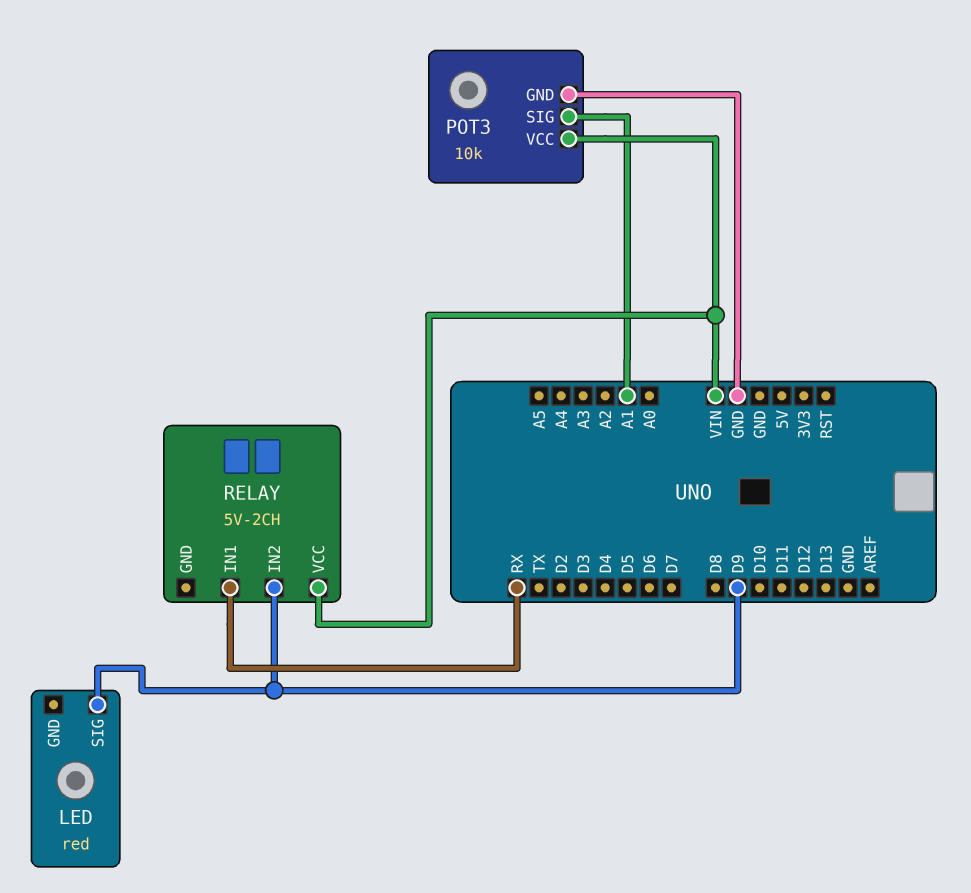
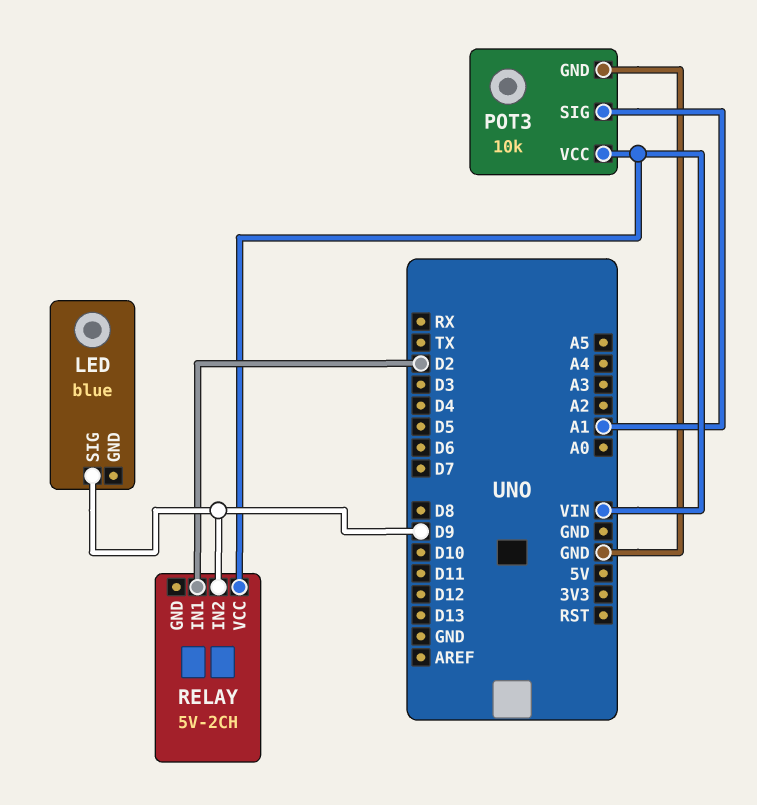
LED: red -> blue
RELAY pin IN1: RX -> D2

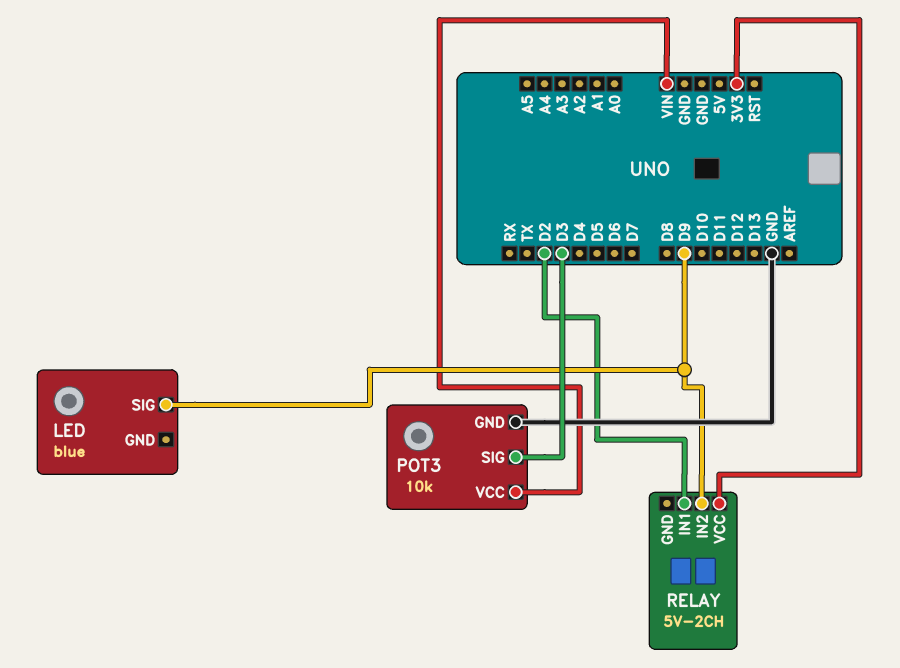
POT3 pin SIG: A1 -> D3
RELAY pin VCC: VIN -> 3V3

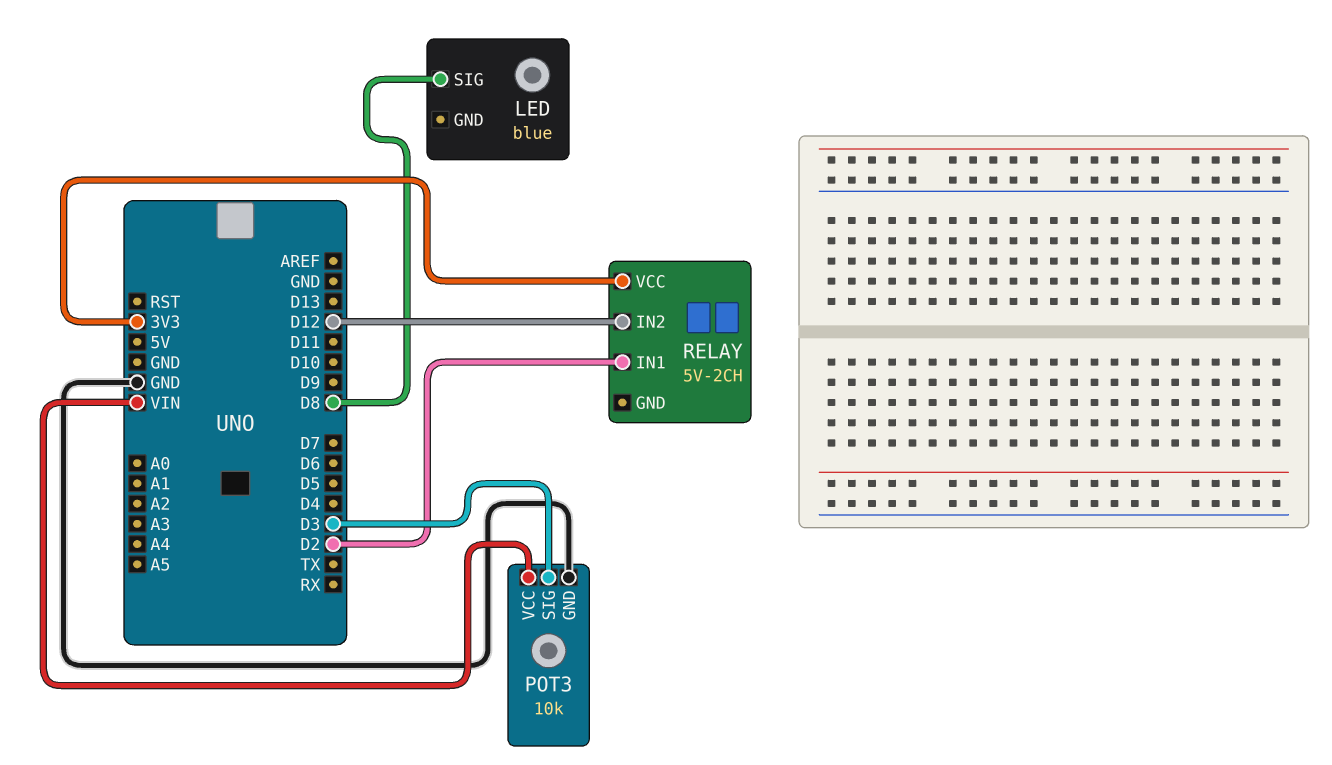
LED pin SIG: D9 -> D8
RELAY pin IN2: D9 -> D12

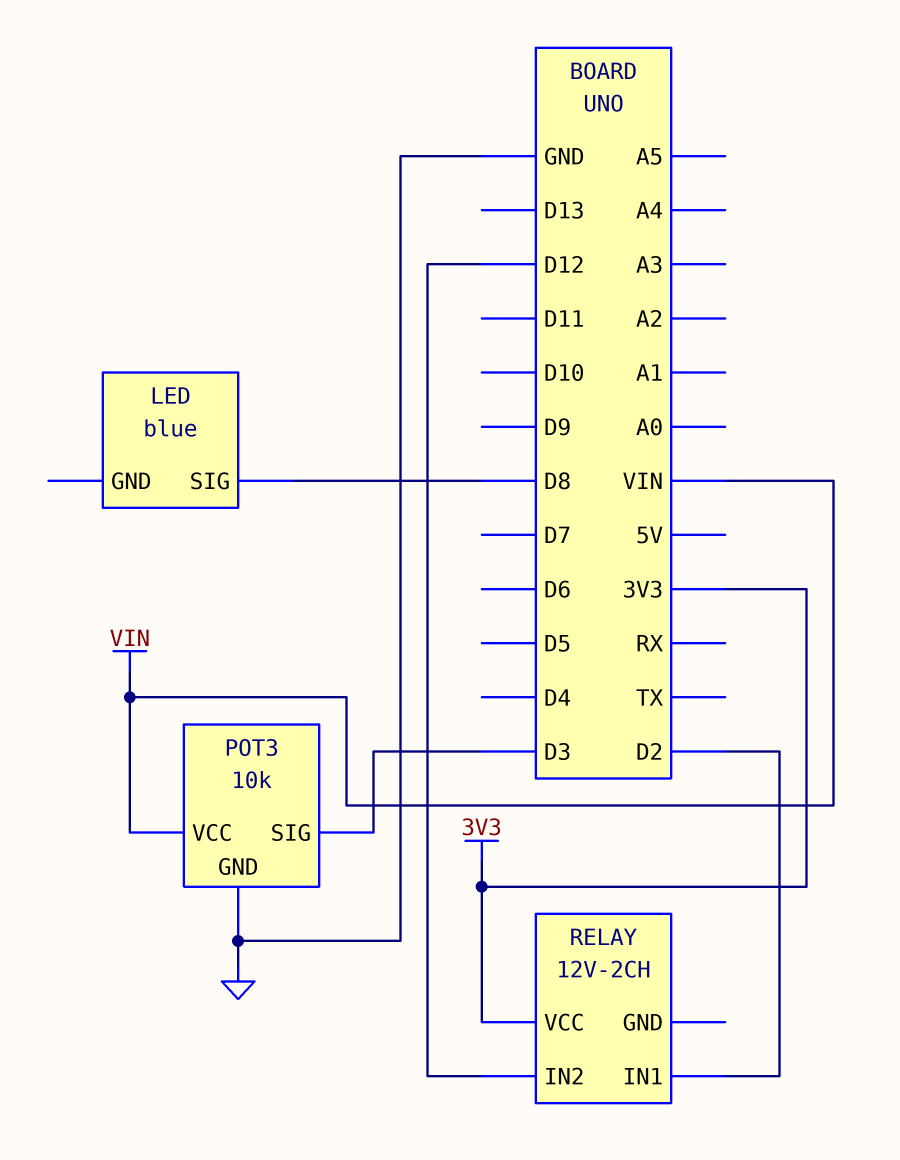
RELAY: 5V-2CH -> 12V-2CH

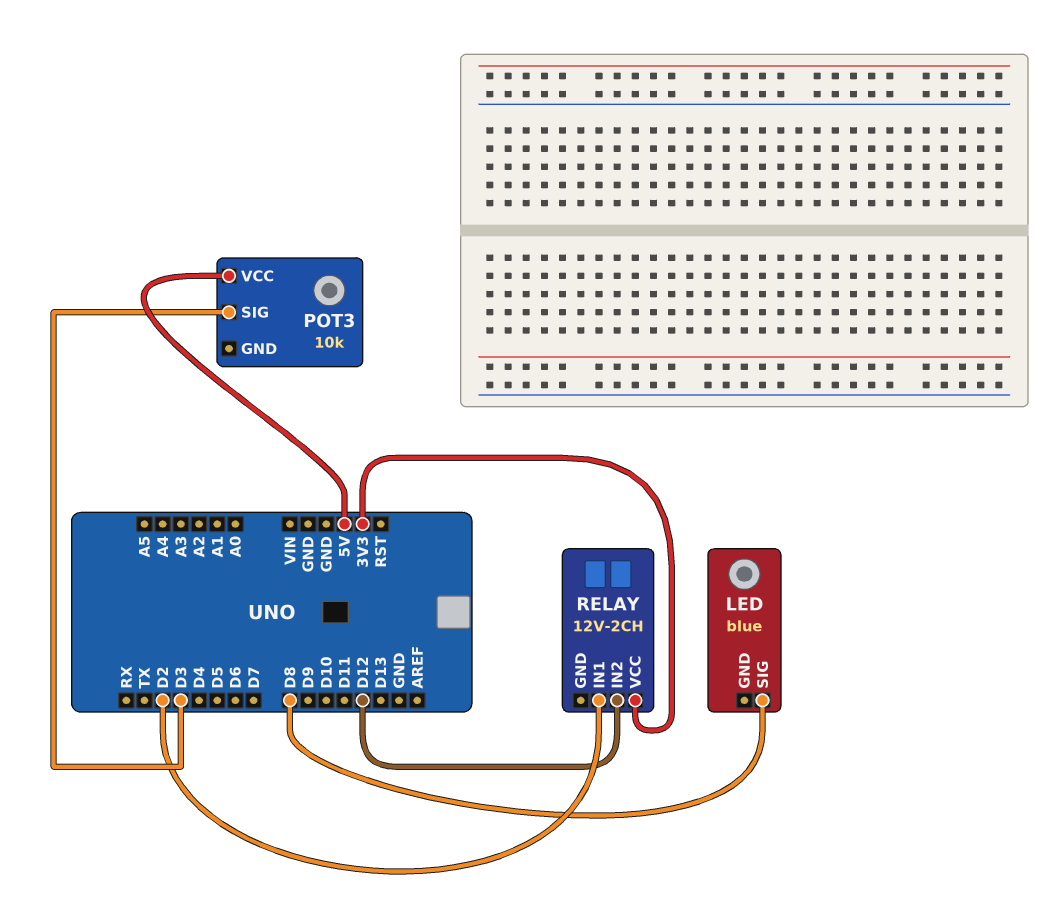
POT3 pin GND: GND -> none
POT3 pin VCC: VIN -> 5V

